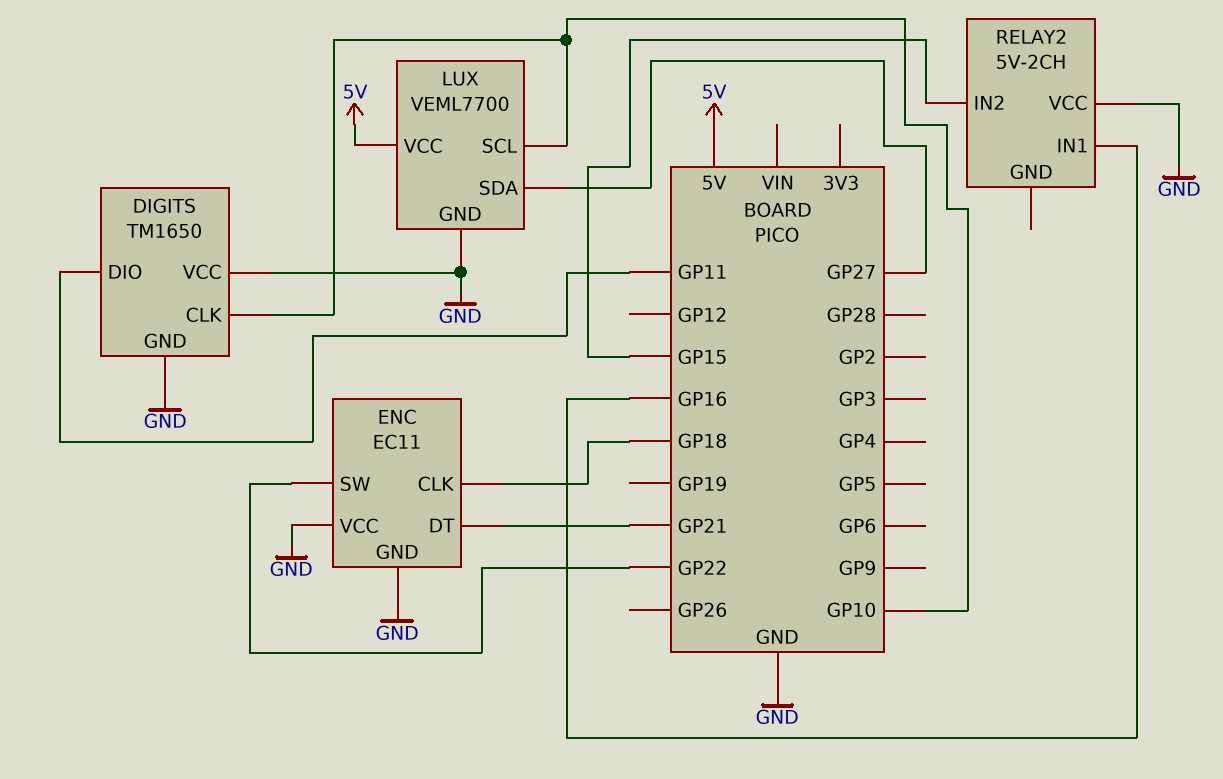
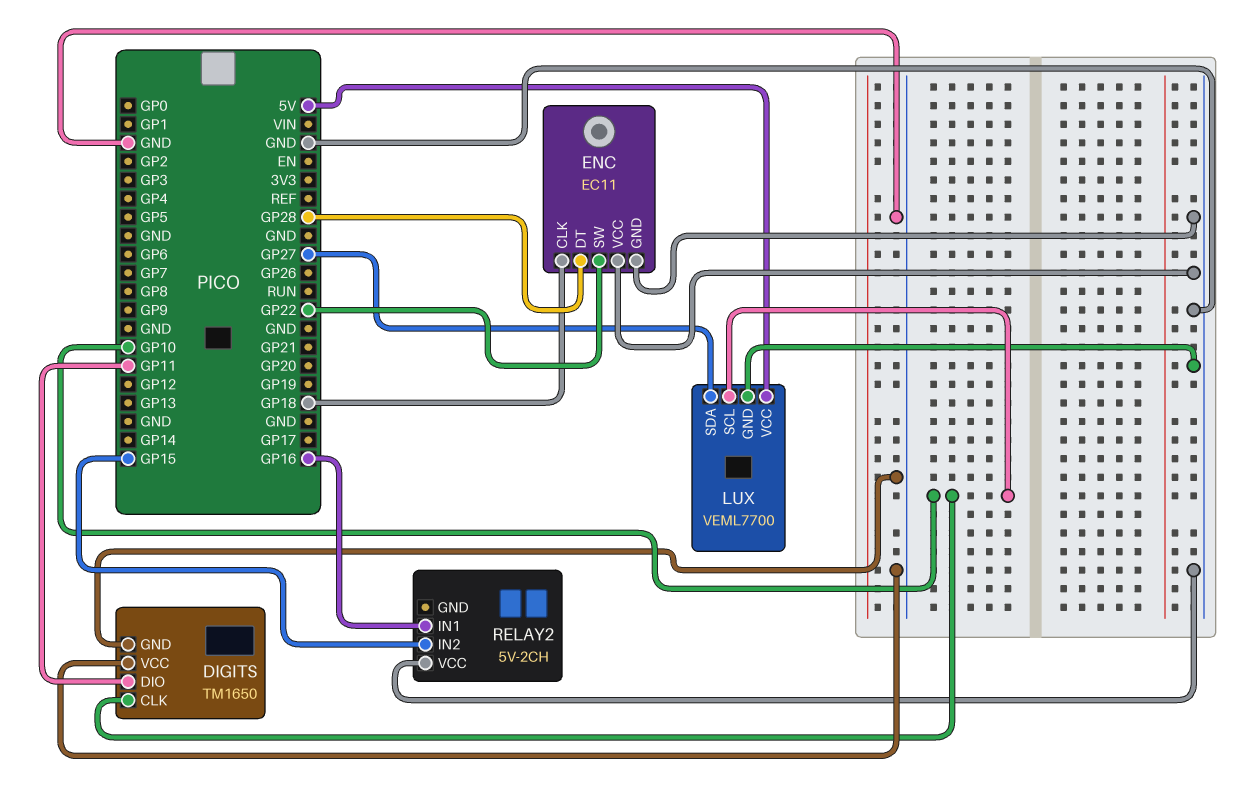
ENC pin DT: GP21 -> GP28

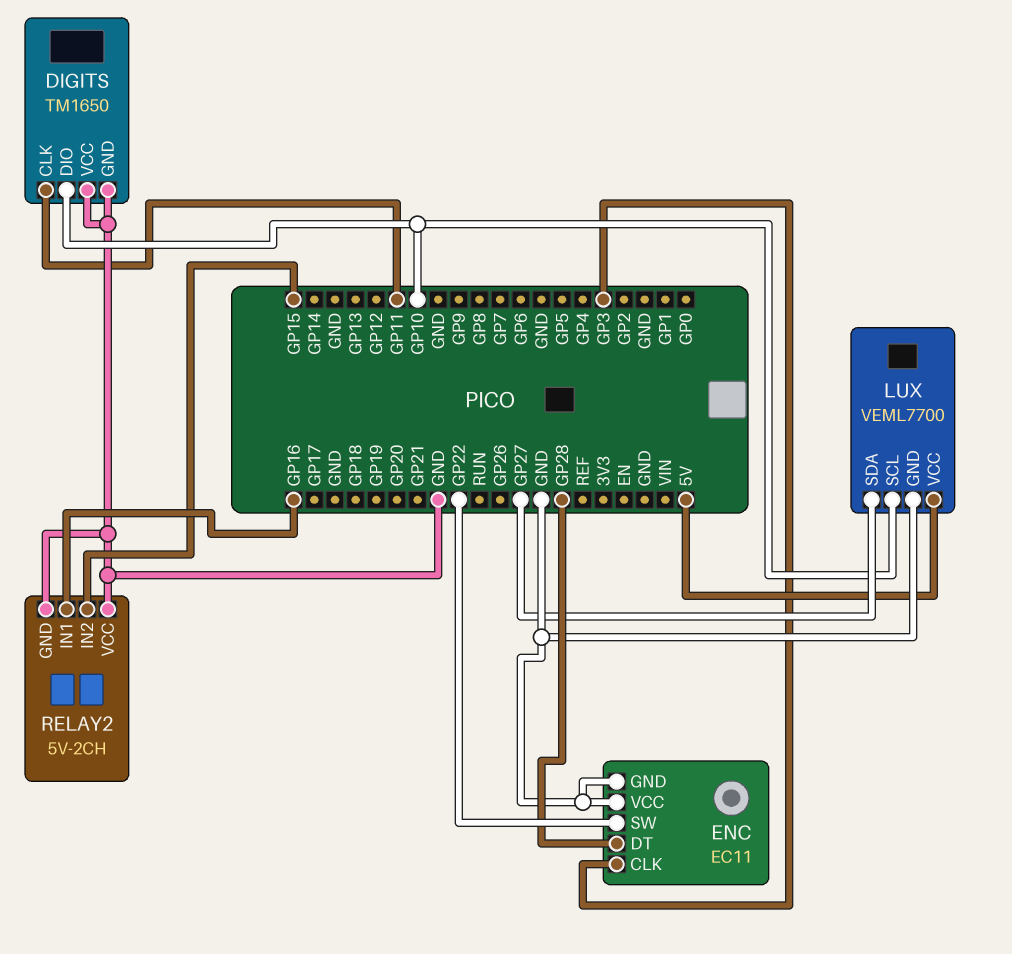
DIGITS pin CLK: GP10 -> GP11
DIGITS pin DIO: GP11 -> GP10
ENC pin CLK: GP18 -> GP3
RELAY2 pin GND: none -> GND

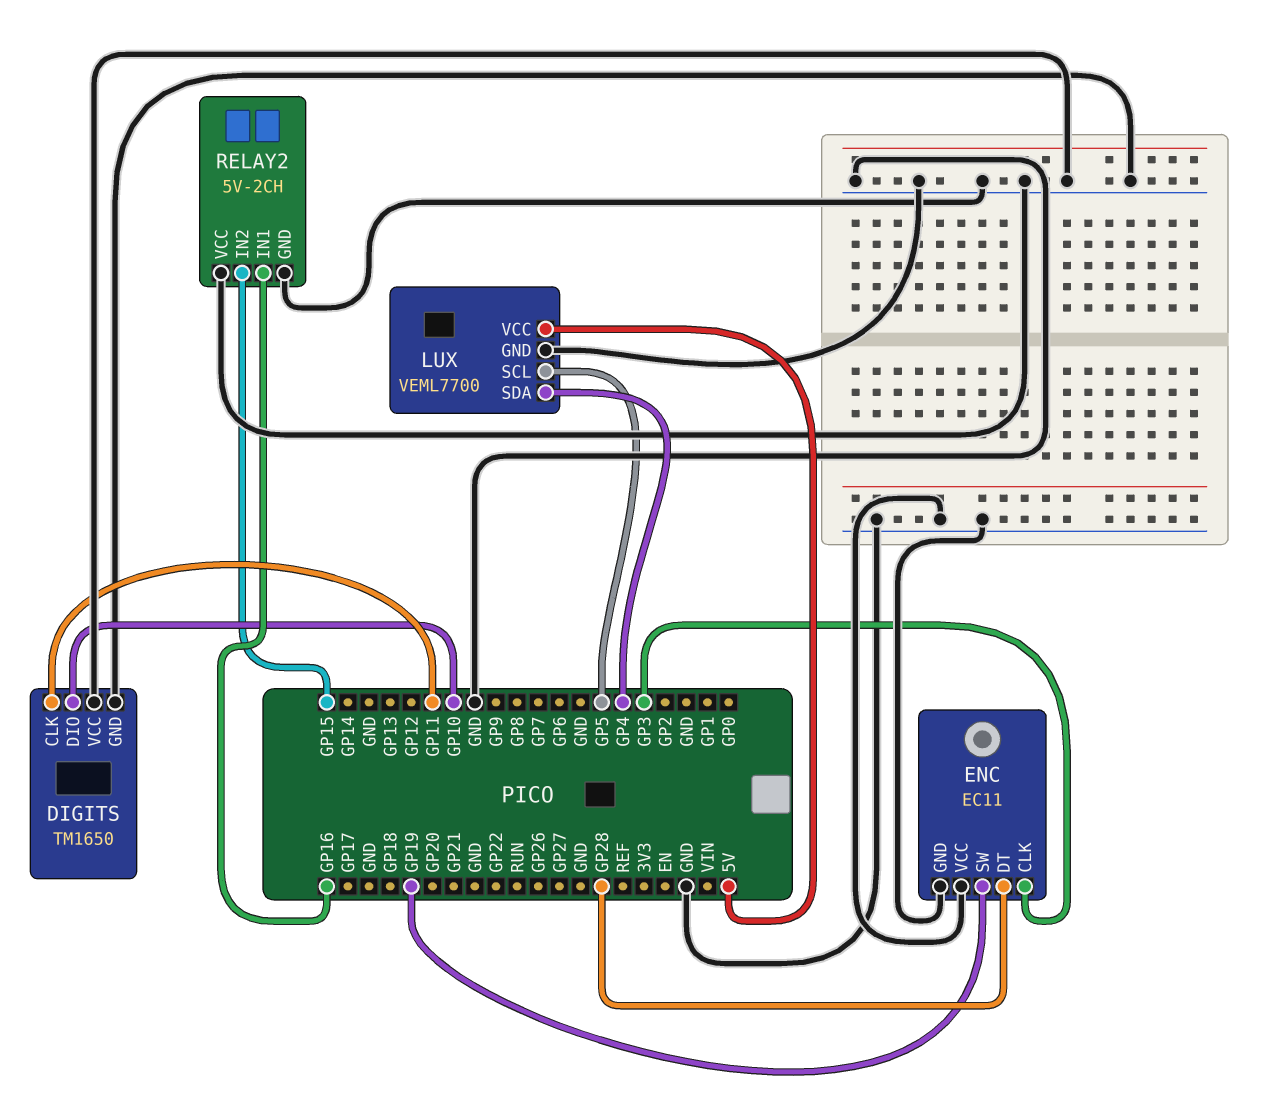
ENC pin SW: GP22 -> GP19
LUX pin SCL: GP10 -> GP5
LUX pin SDA: GP27 -> GP4

